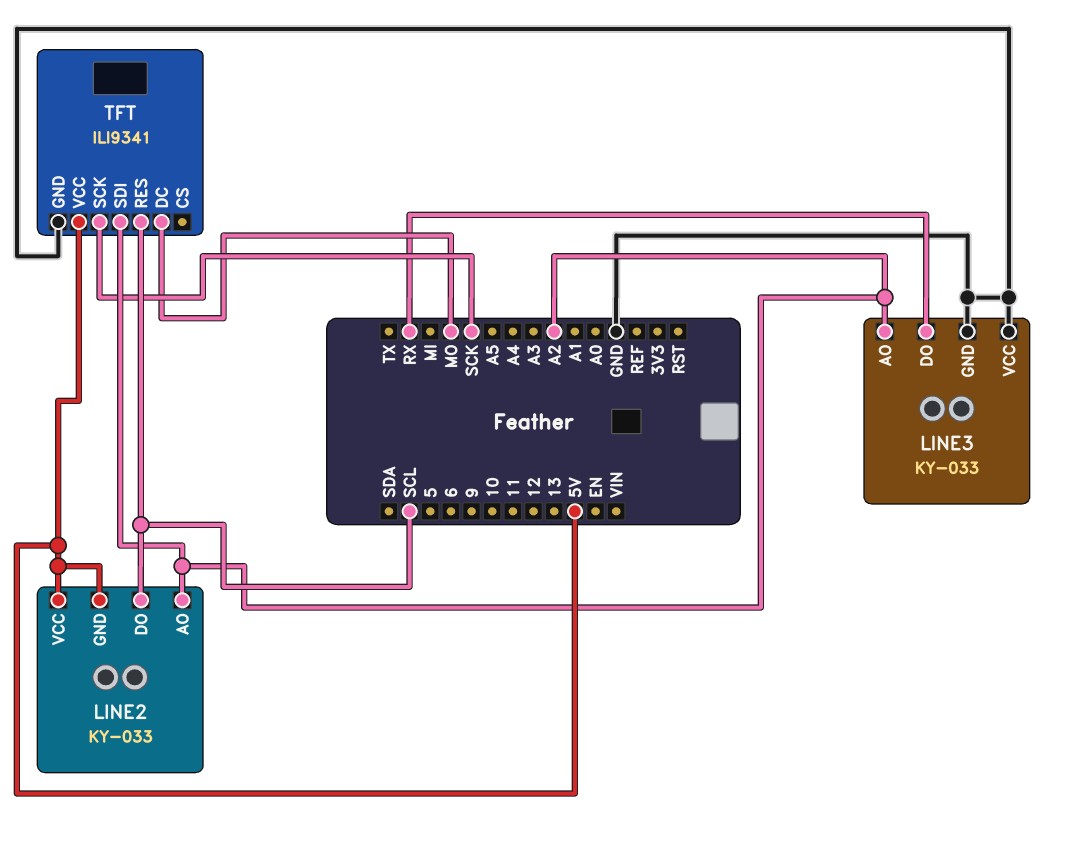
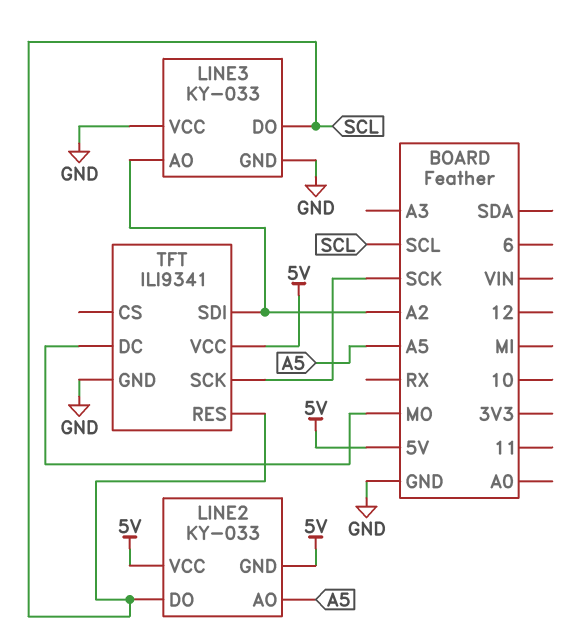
LINE2 pin AO: A2 -> A5
LINE3 pin DO: RX -> SCL

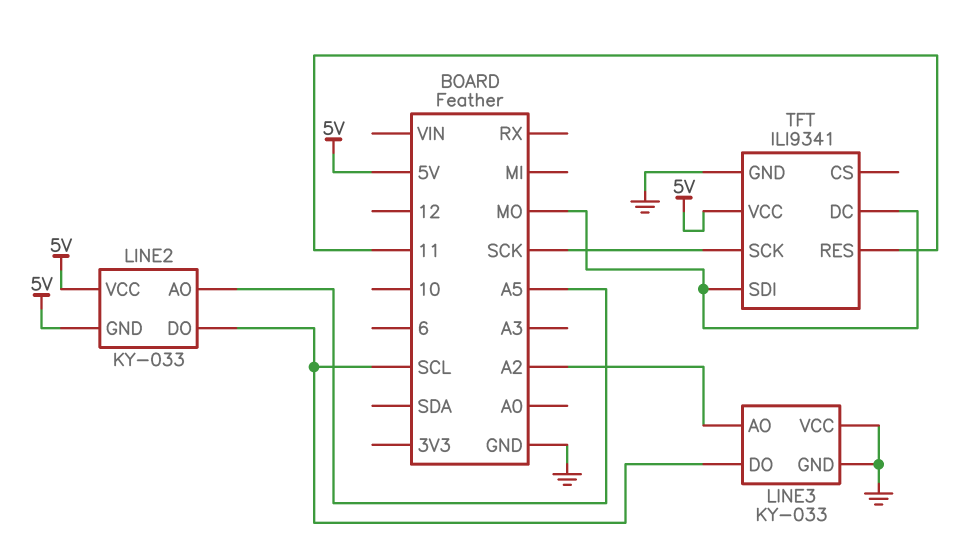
TFT pin RES: SCL -> 11
TFT pin SDI: A2 -> MO

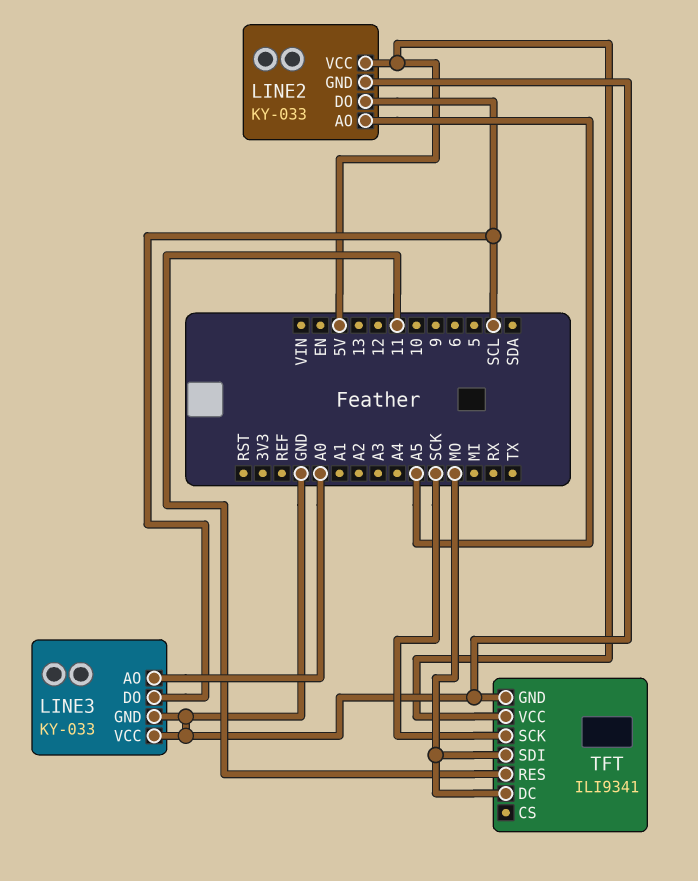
LINE2 pin GND: 5V -> GND
LINE3 pin AO: A2 -> A0

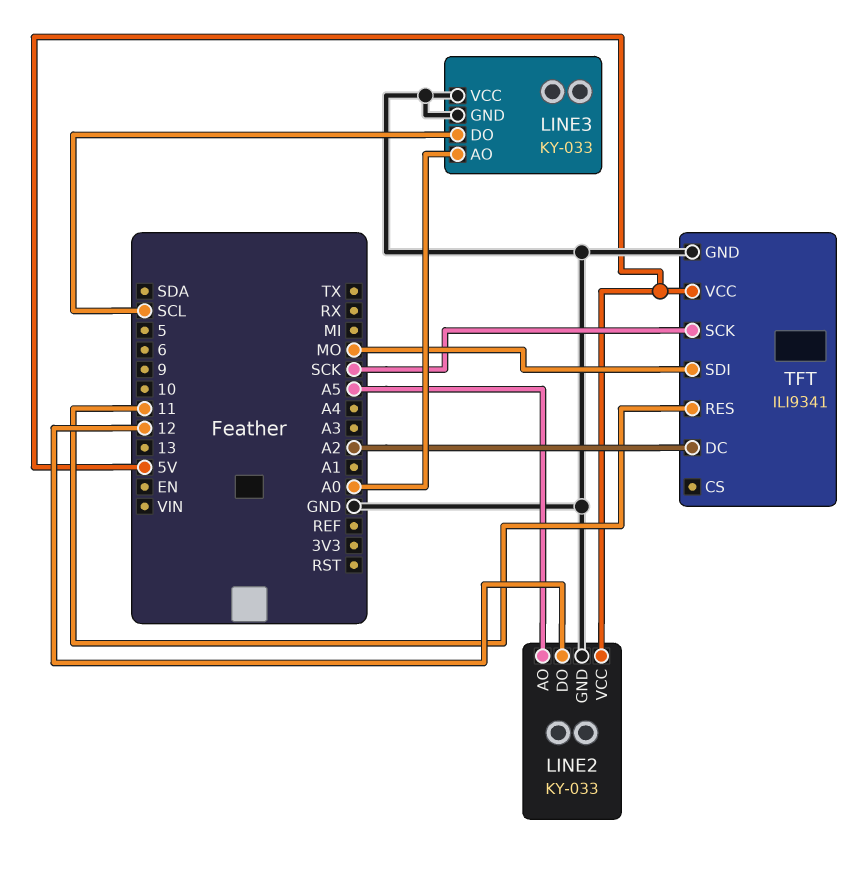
LINE2 pin DO: SCL -> 12
TFT pin DC: MO -> A2

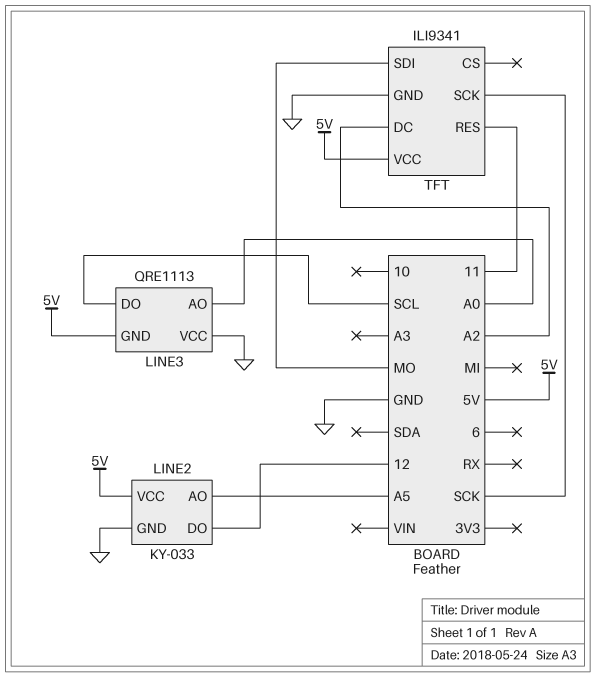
LINE3: KY-033 -> QRE1113
LINE3 pin GND: GND -> 5V

